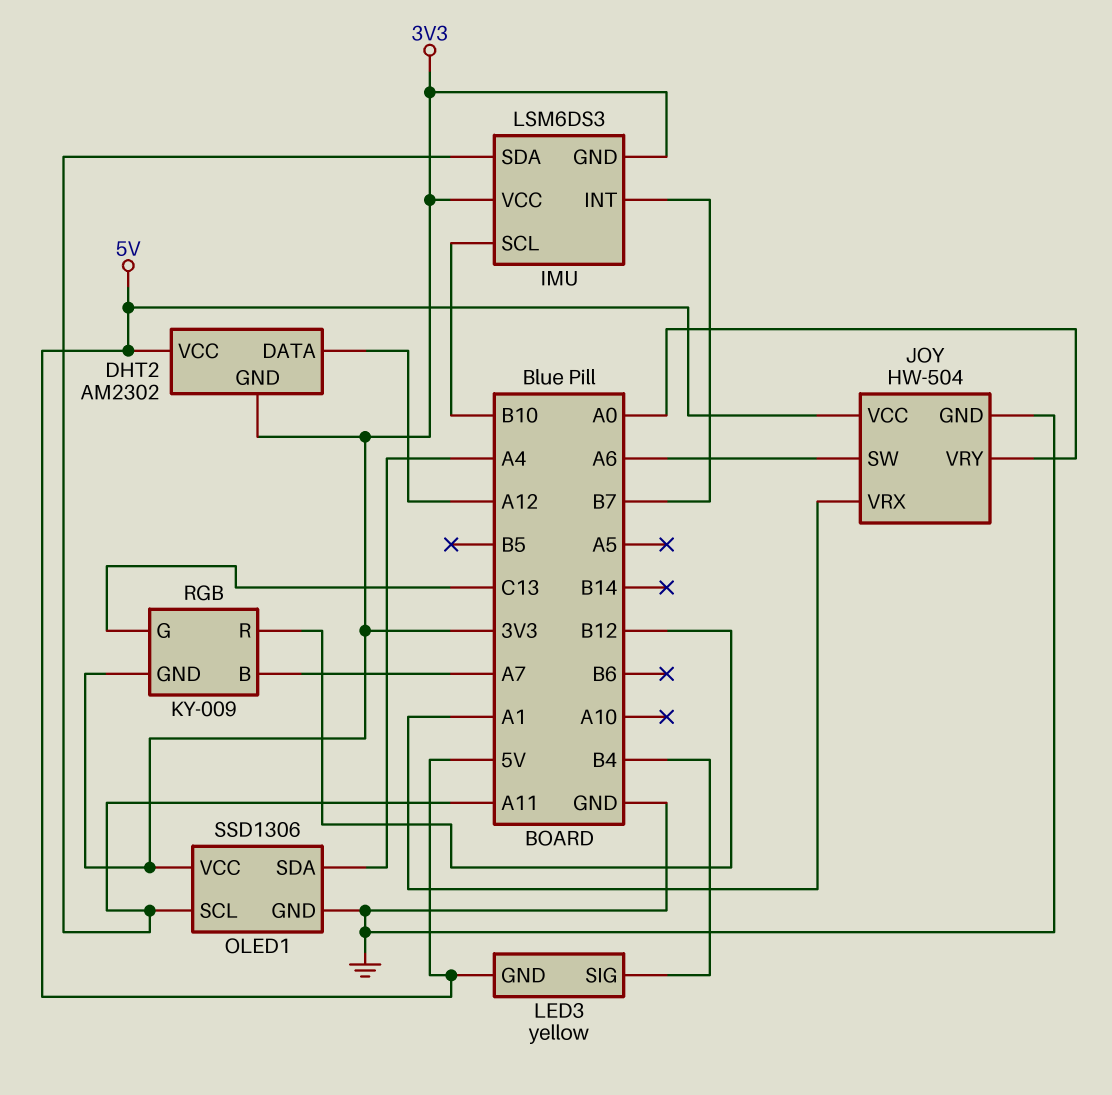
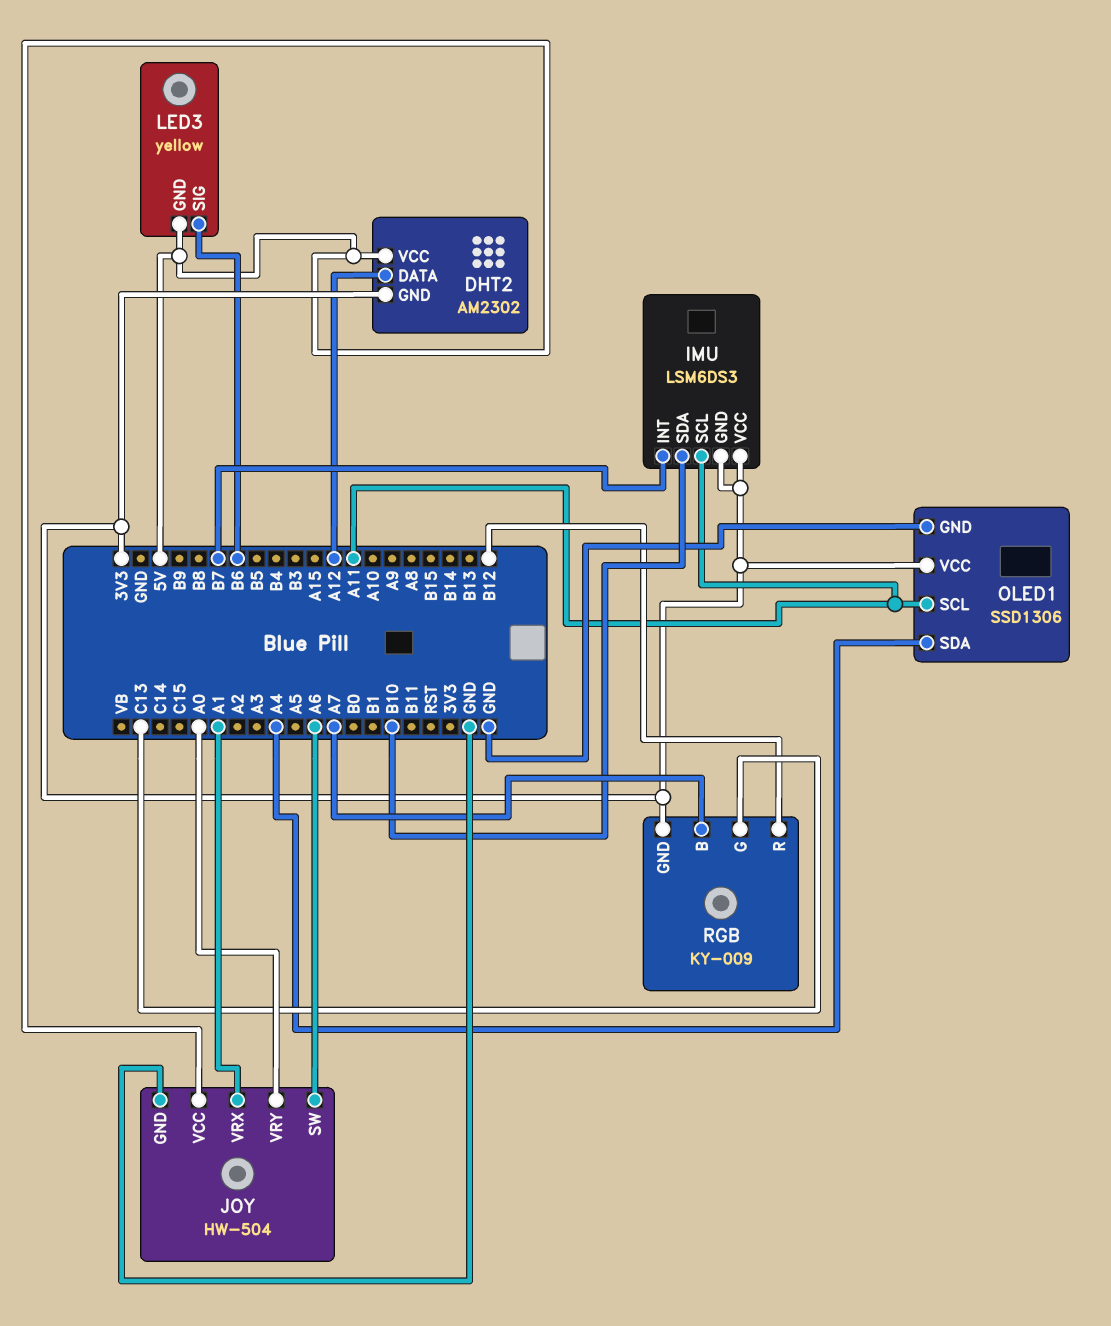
IMU pin SCL: B10 -> A11
IMU pin SDA: A11 -> B10
LED3 pin SIG: B4 -> B6

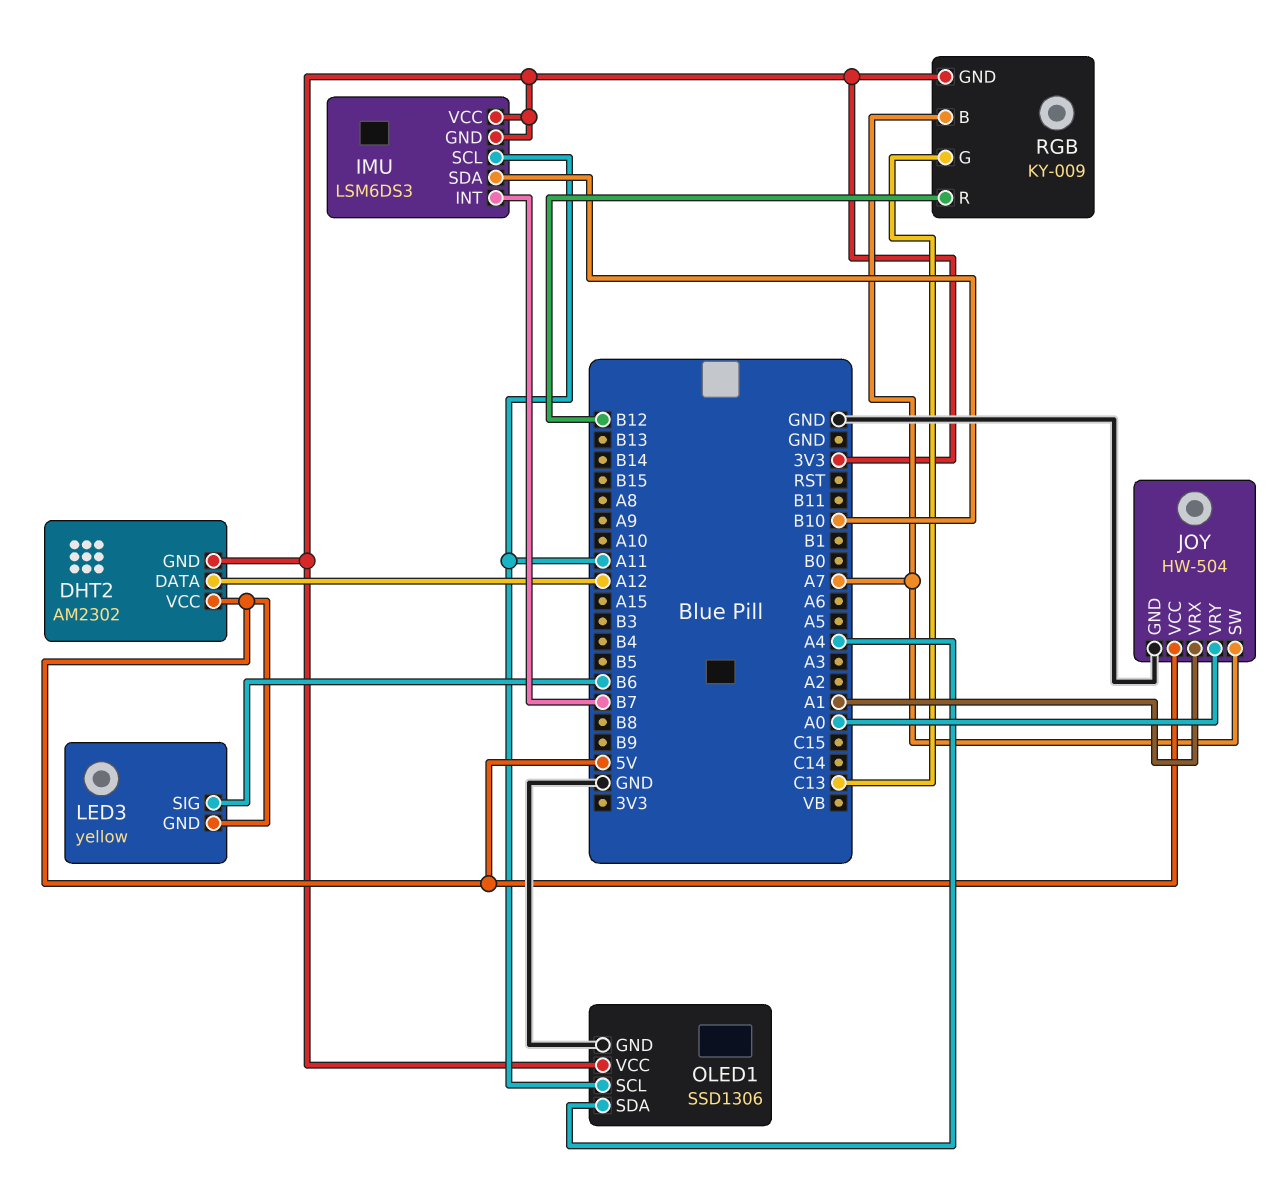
JOY pin SW: A6 -> A7

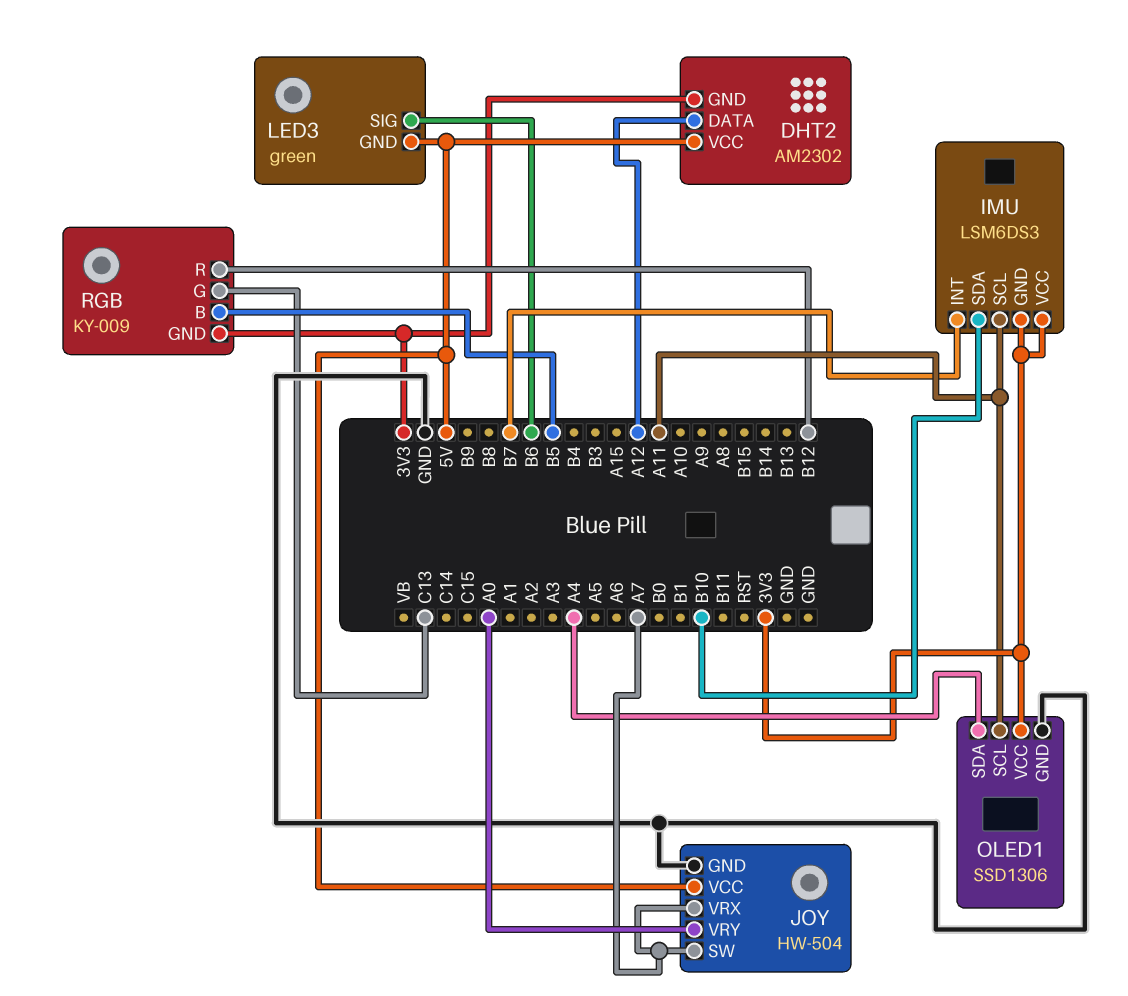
JOY pin VRX: A1 -> A7
LED3: yellow -> green
RGB pin B: A7 -> B5

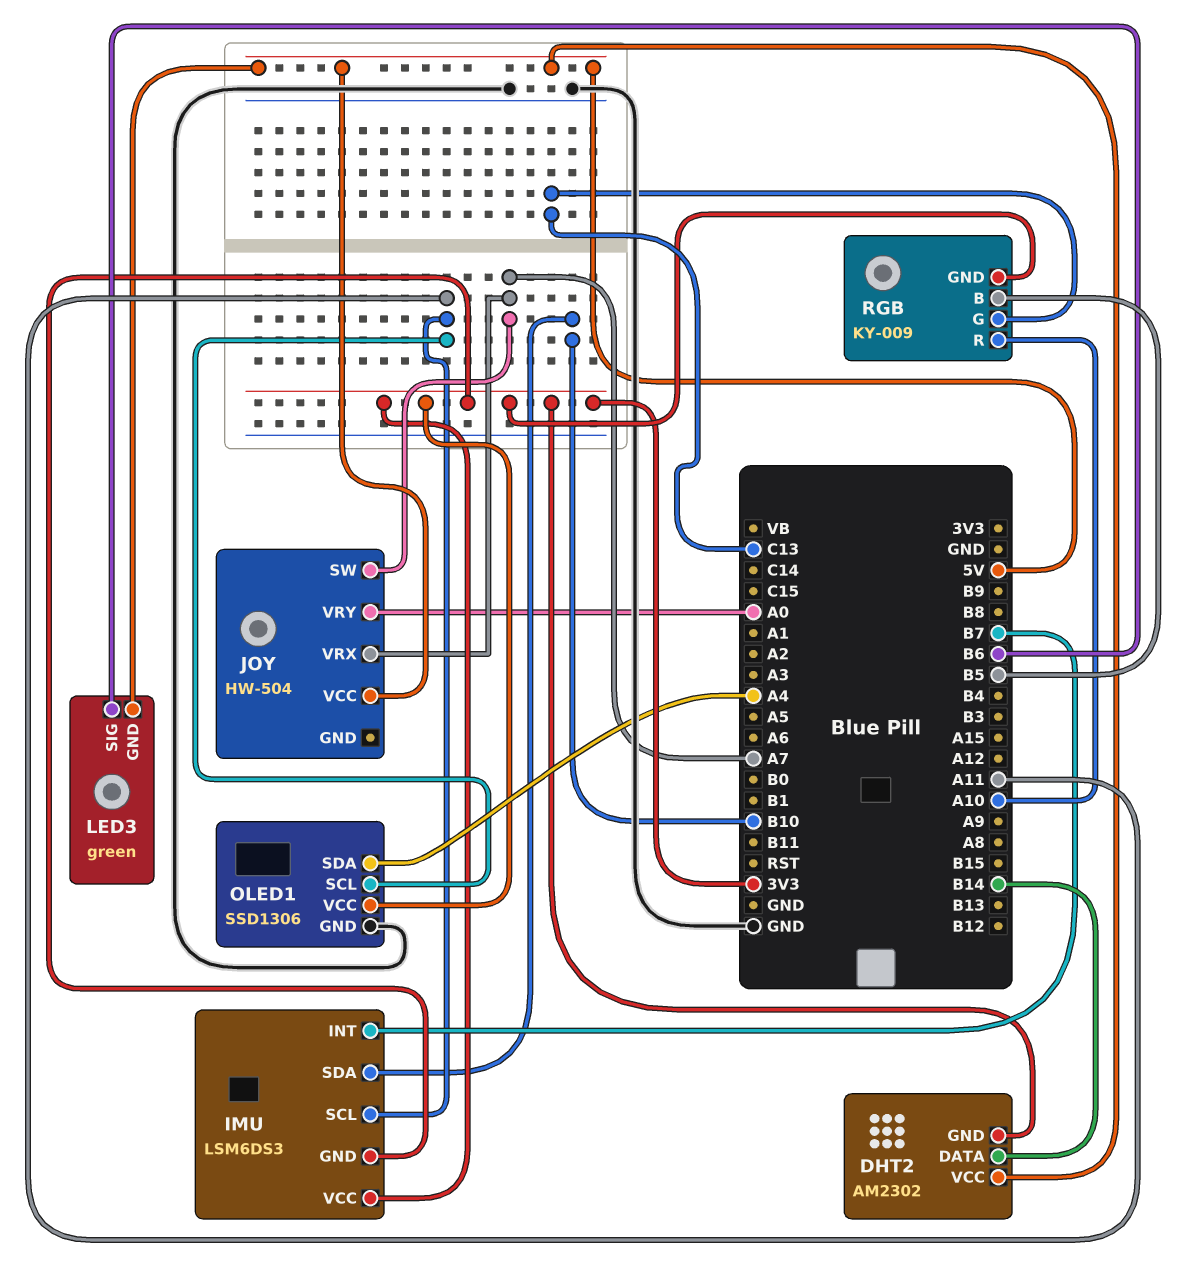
DHT2 pin DATA: A12 -> B14
JOY pin GND: GND -> none
RGB pin R: B12 -> A10

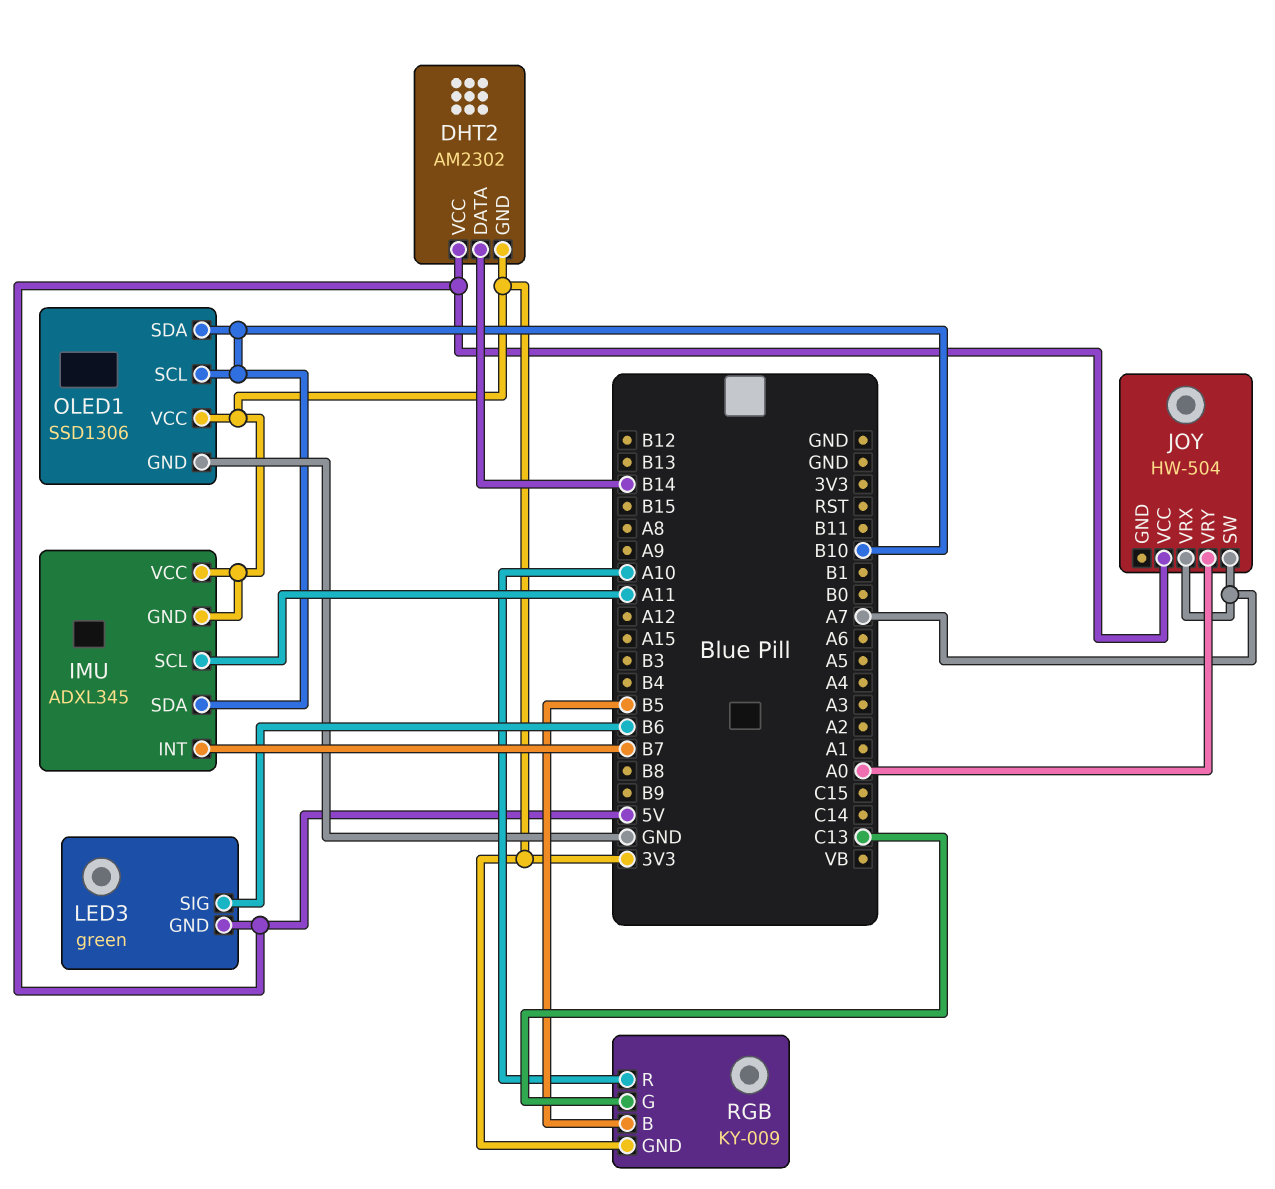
IMU: LSM6DS3 -> ADXL345
OLED1 pin SCL: A11 -> B10
OLED1 pin SDA: A4 -> B10

